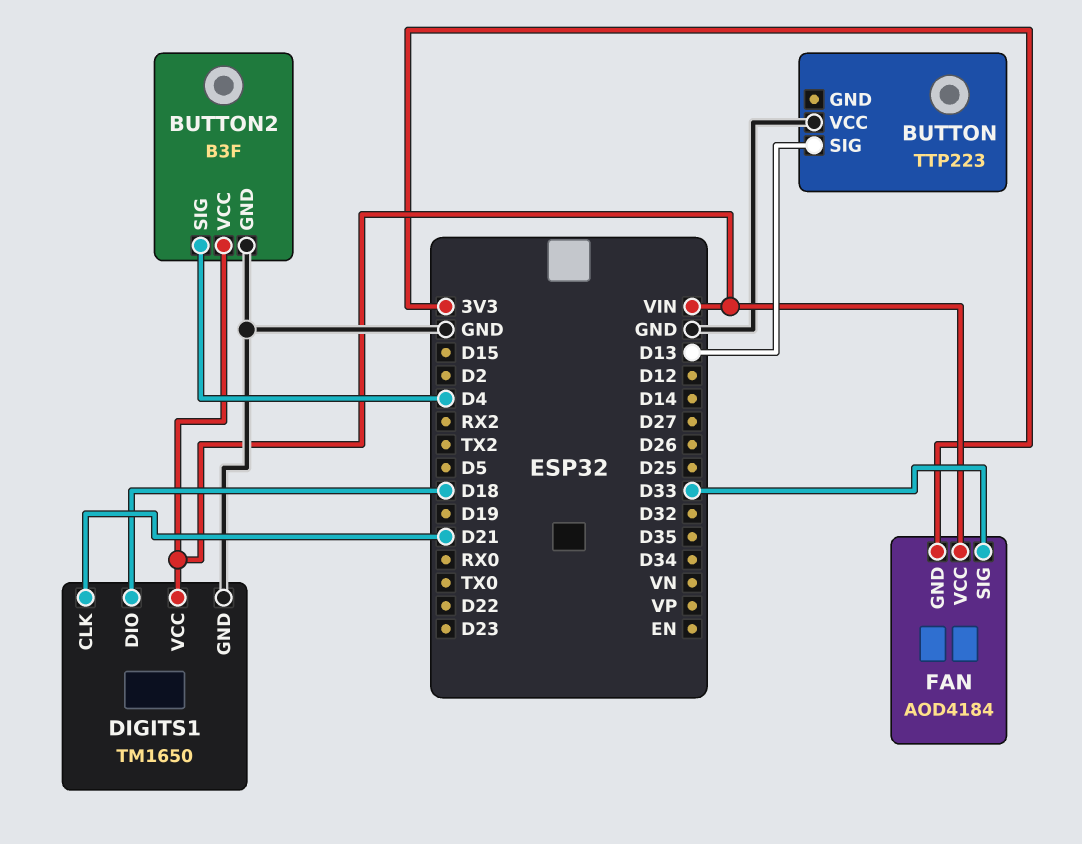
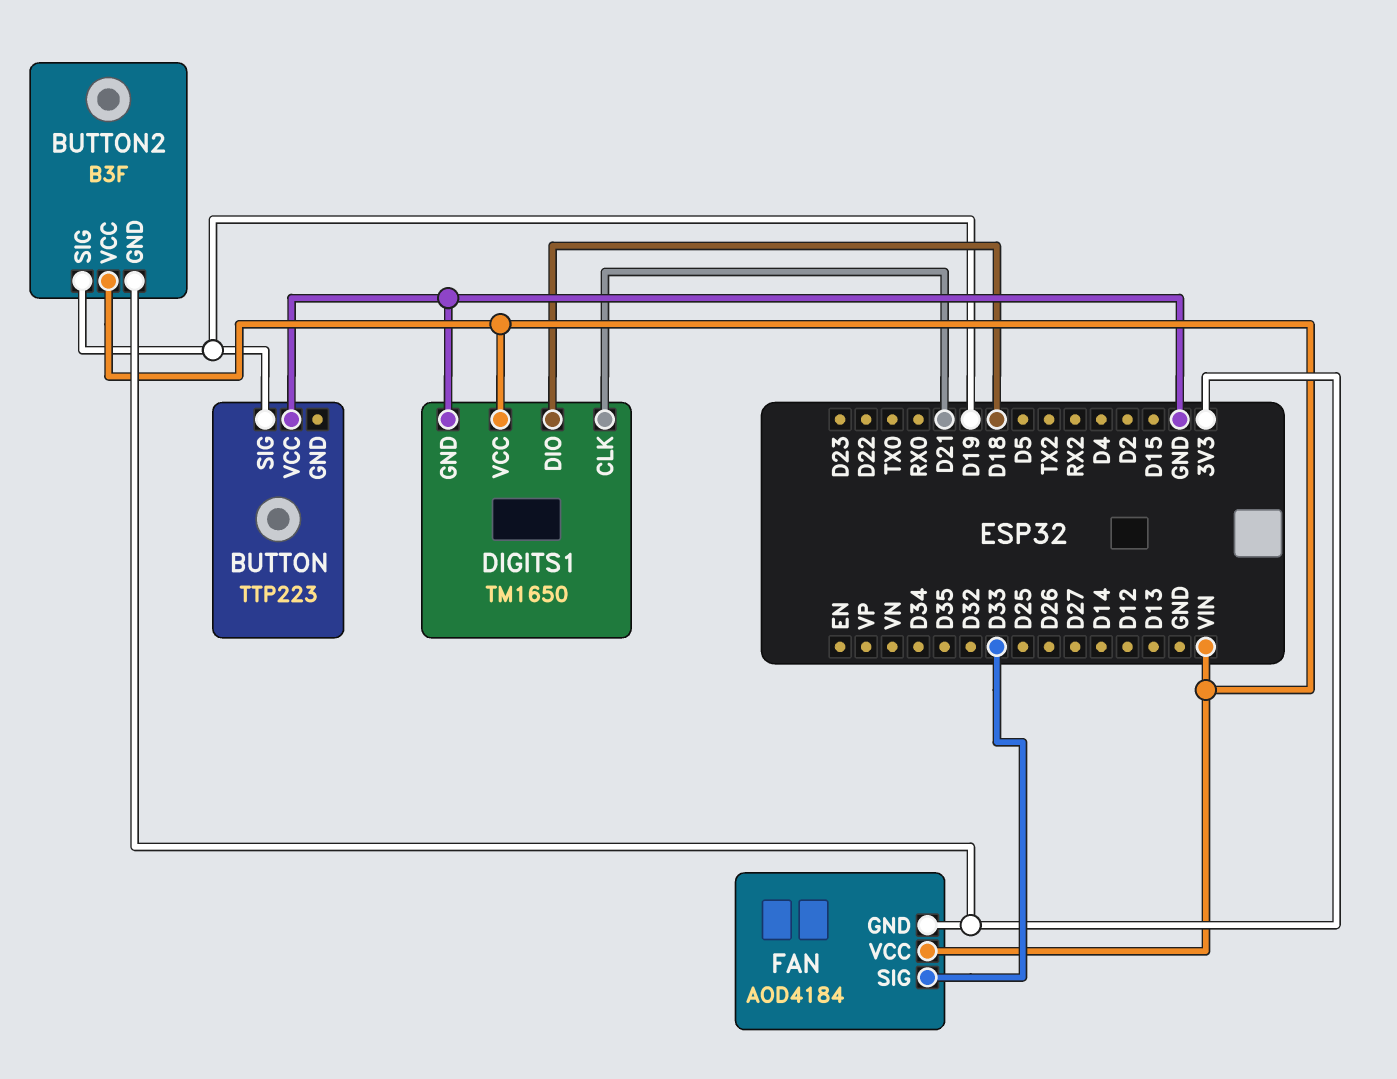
BUTTON pin SIG: D13 -> D19
BUTTON2 pin GND: GND -> 3V3
BUTTON2 pin SIG: D4 -> D19

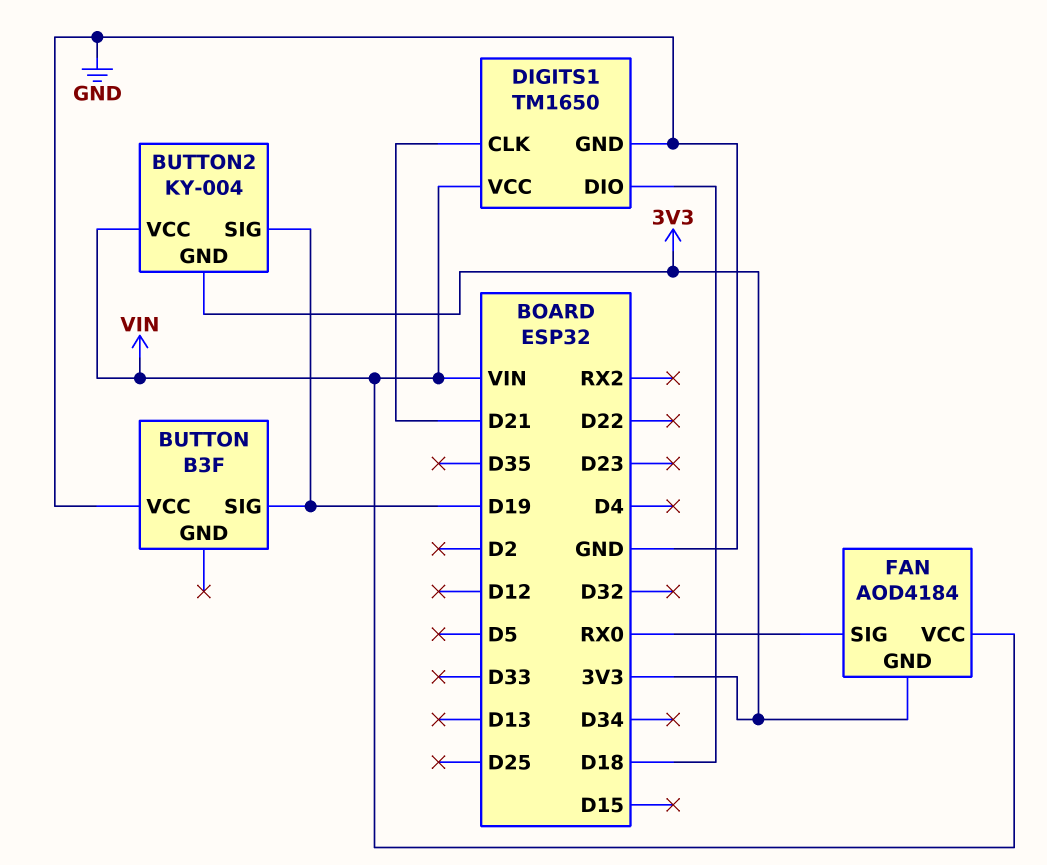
BUTTON: TTP223 -> B3F
BUTTON2: B3F -> KY-004
FAN pin SIG: D33 -> RX0

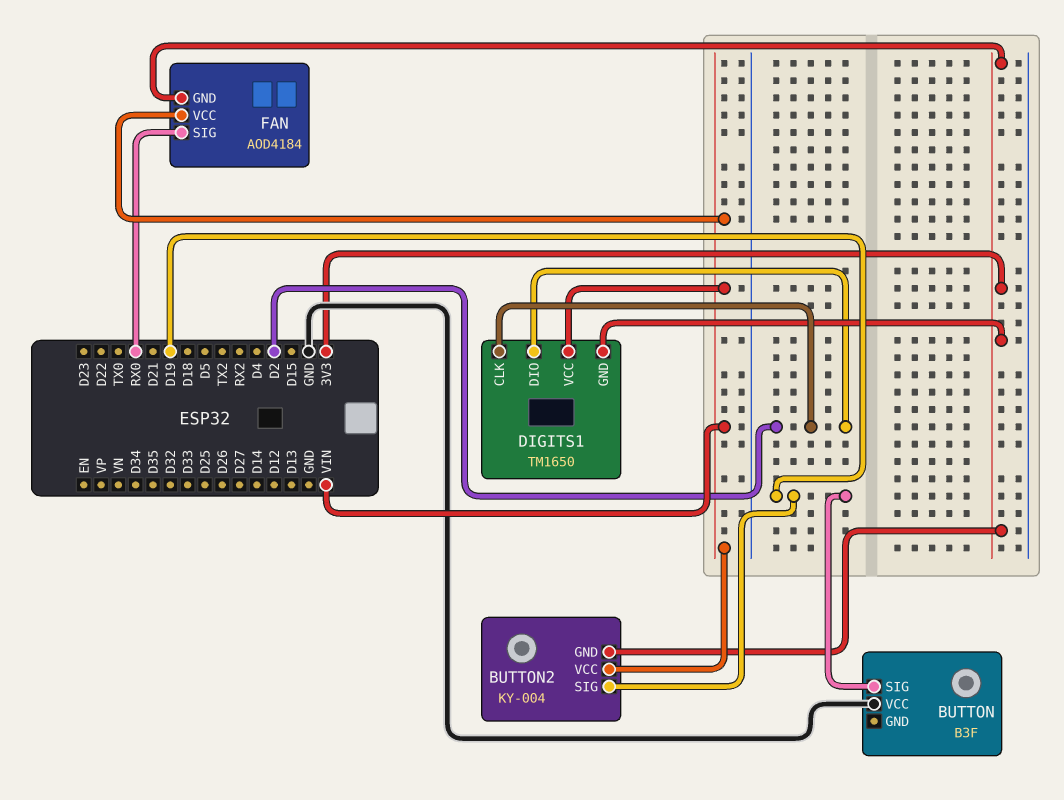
DIGITS1 pin CLK: D21 -> D2
DIGITS1 pin DIO: D18 -> D2
DIGITS1 pin GND: GND -> 3V3

